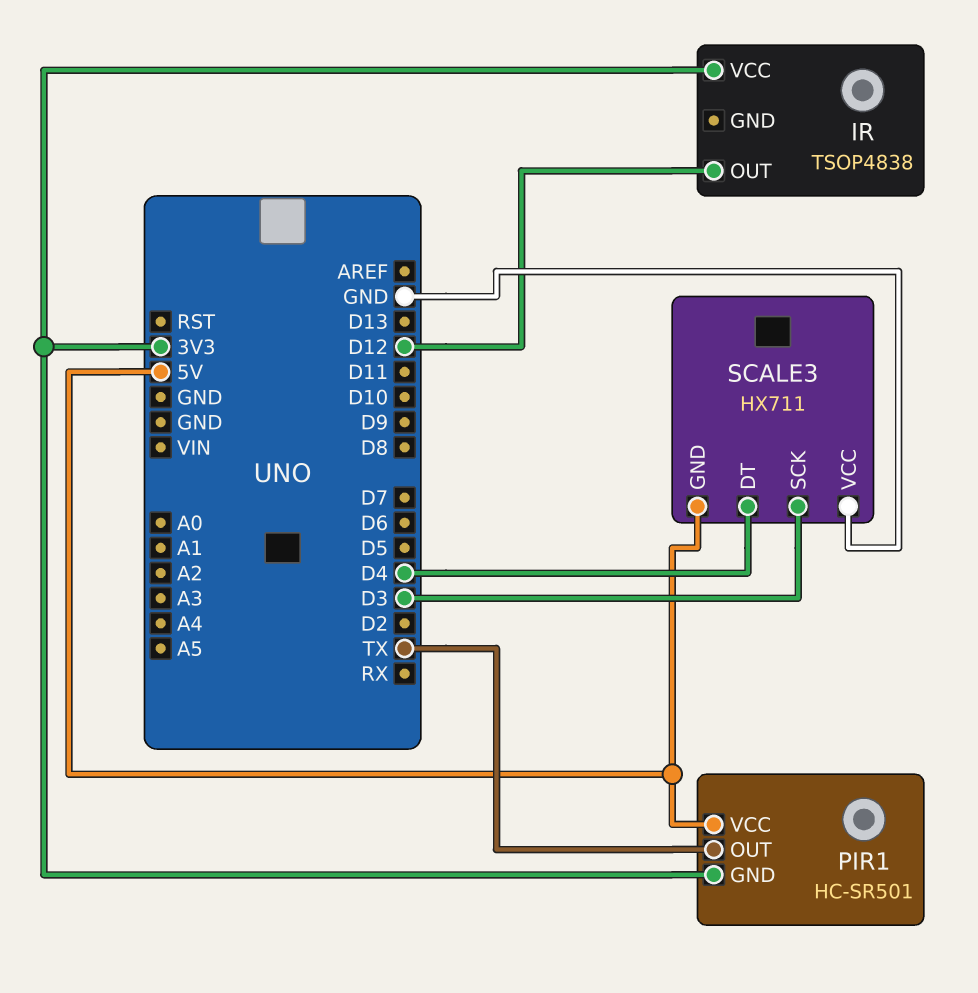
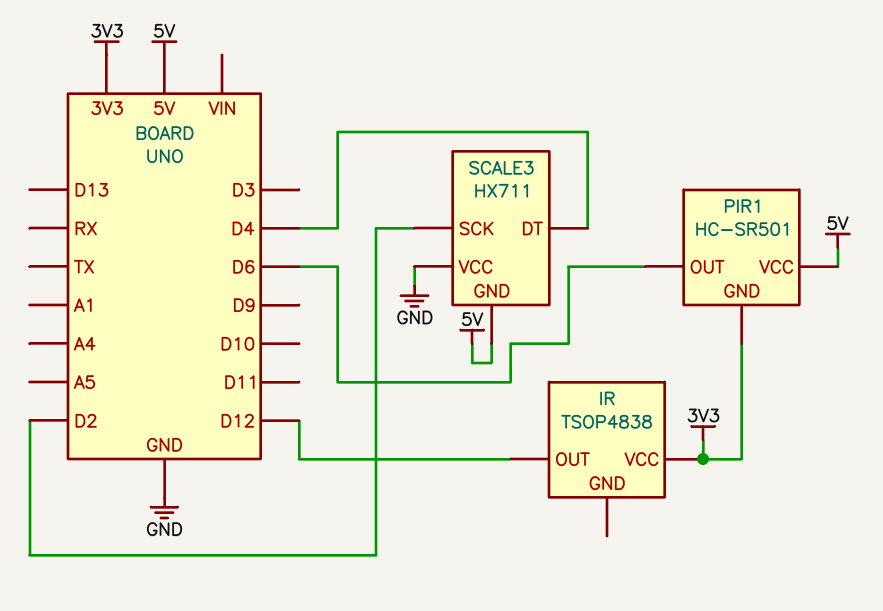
PIR1 pin OUT: TX -> D6
SCALE3 pin SCK: D3 -> D2

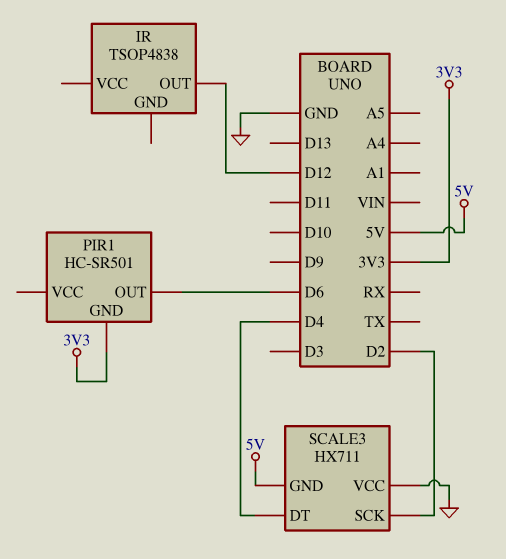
IR pin VCC: 3V3 -> none
PIR1 pin VCC: 5V -> none

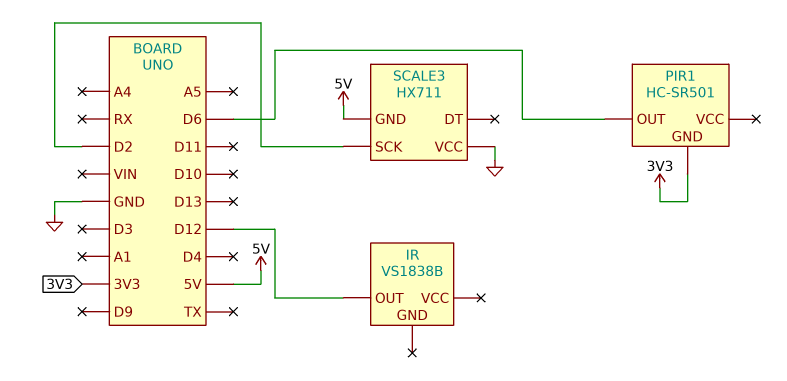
IR: TSOP4838 -> VS1838B
SCALE3 pin DT: D4 -> none

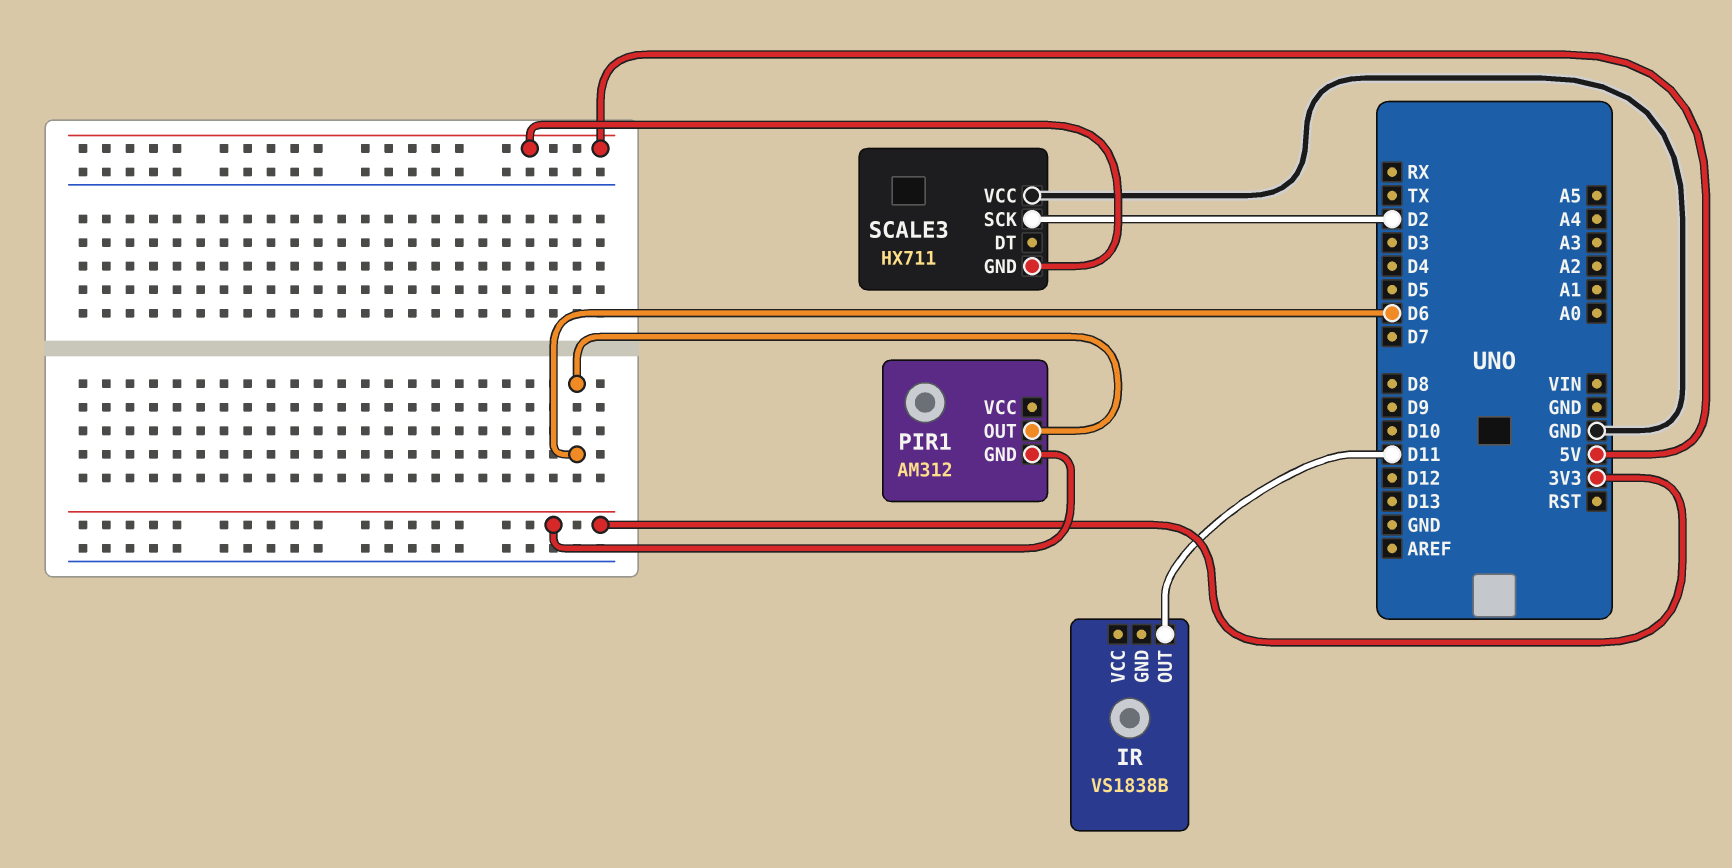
IR pin OUT: D12 -> D11
PIR1: HC-SR501 -> AM312

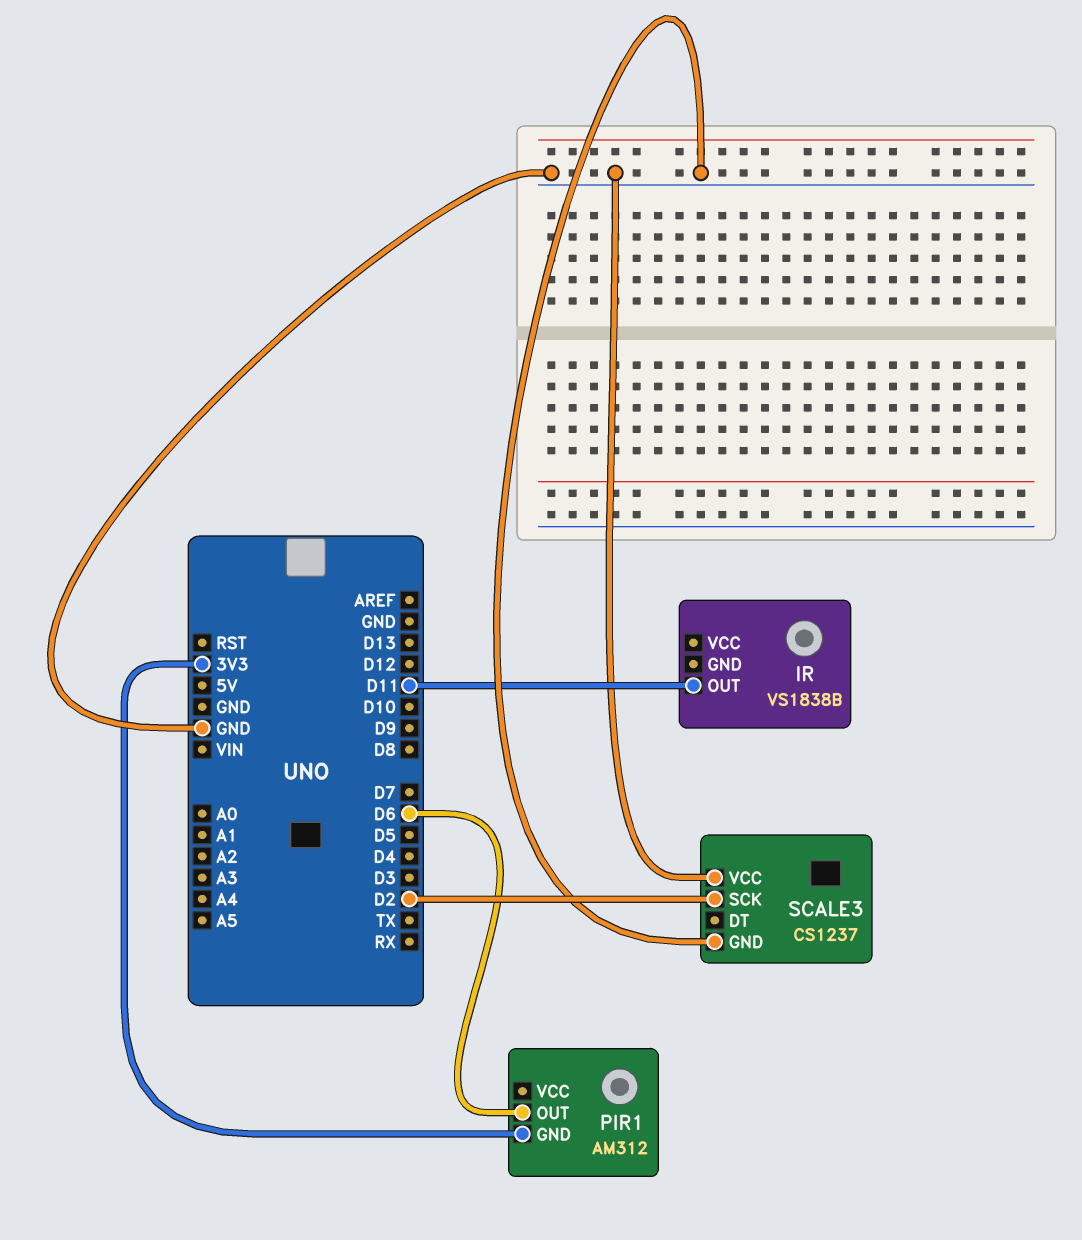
SCALE3: HX711 -> CS1237
SCALE3 pin GND: 5V -> GND

